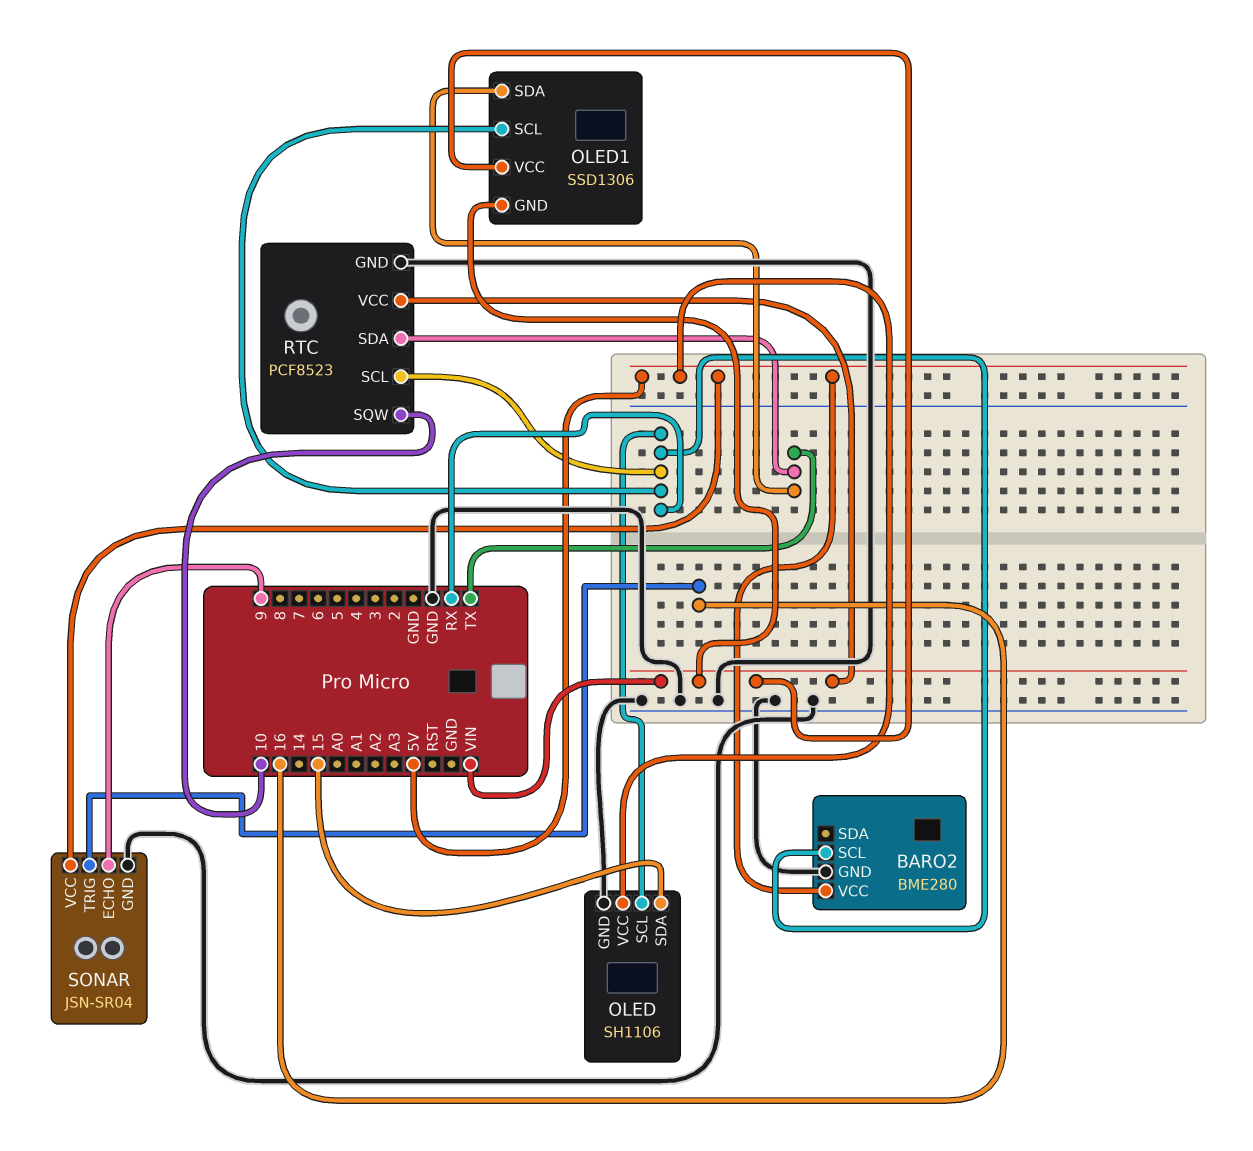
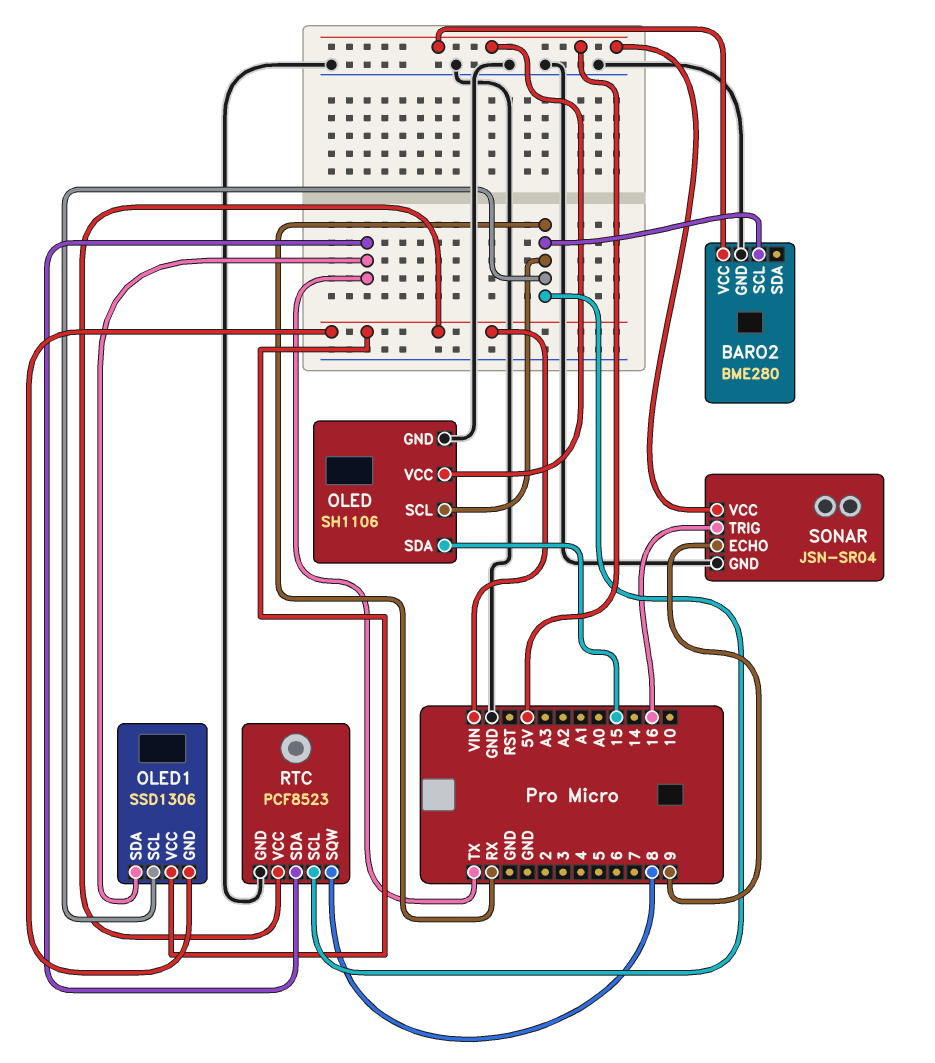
RTC pin SQW: 10 -> 8

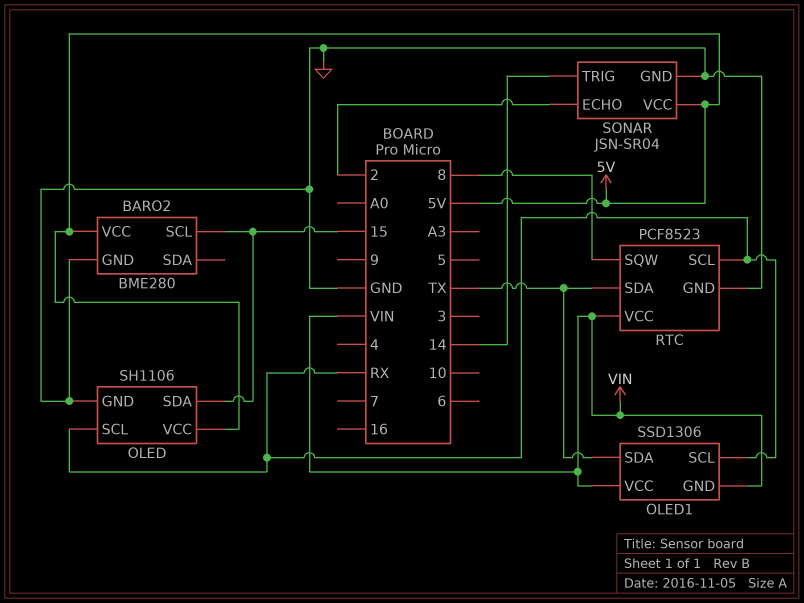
BARO2 pin SCL: RX -> 15
SONAR pin ECHO: 9 -> 2
SONAR pin TRIG: 16 -> 14

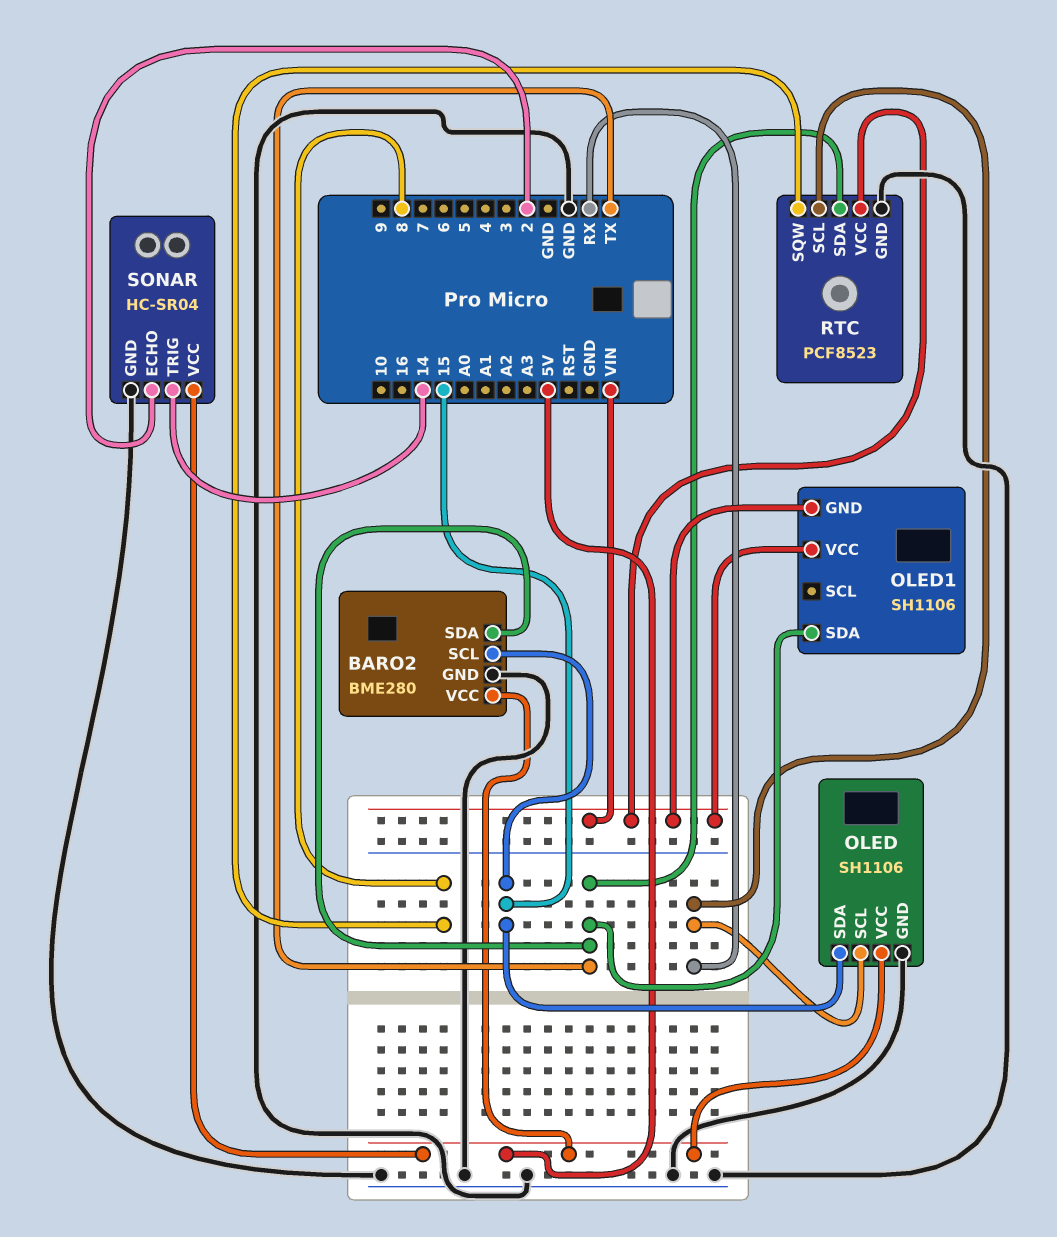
BARO2 pin SDA: none -> TX
OLED1: SSD1306 -> SH1106
OLED1 pin SCL: RX -> none
SONAR: JSN-SR04 -> HC-SR04

